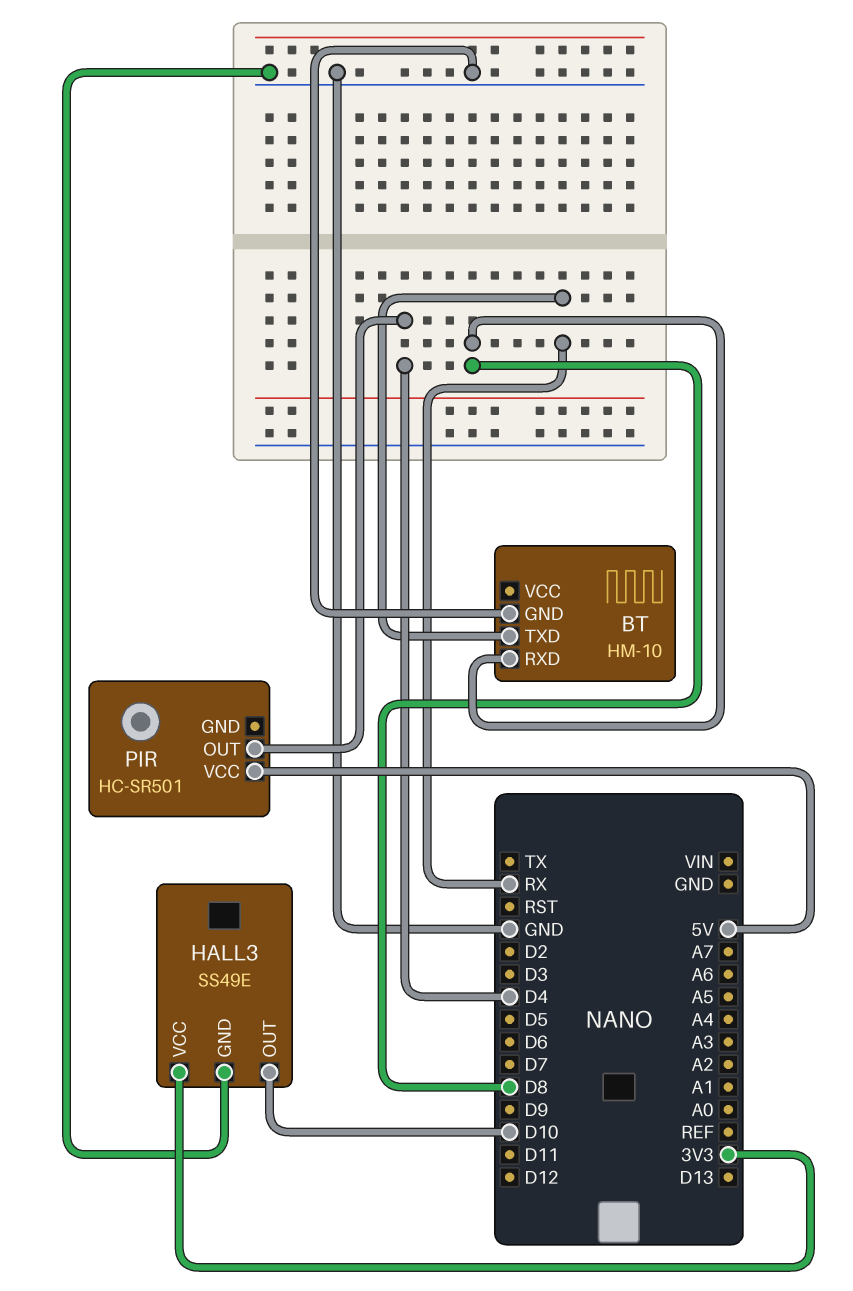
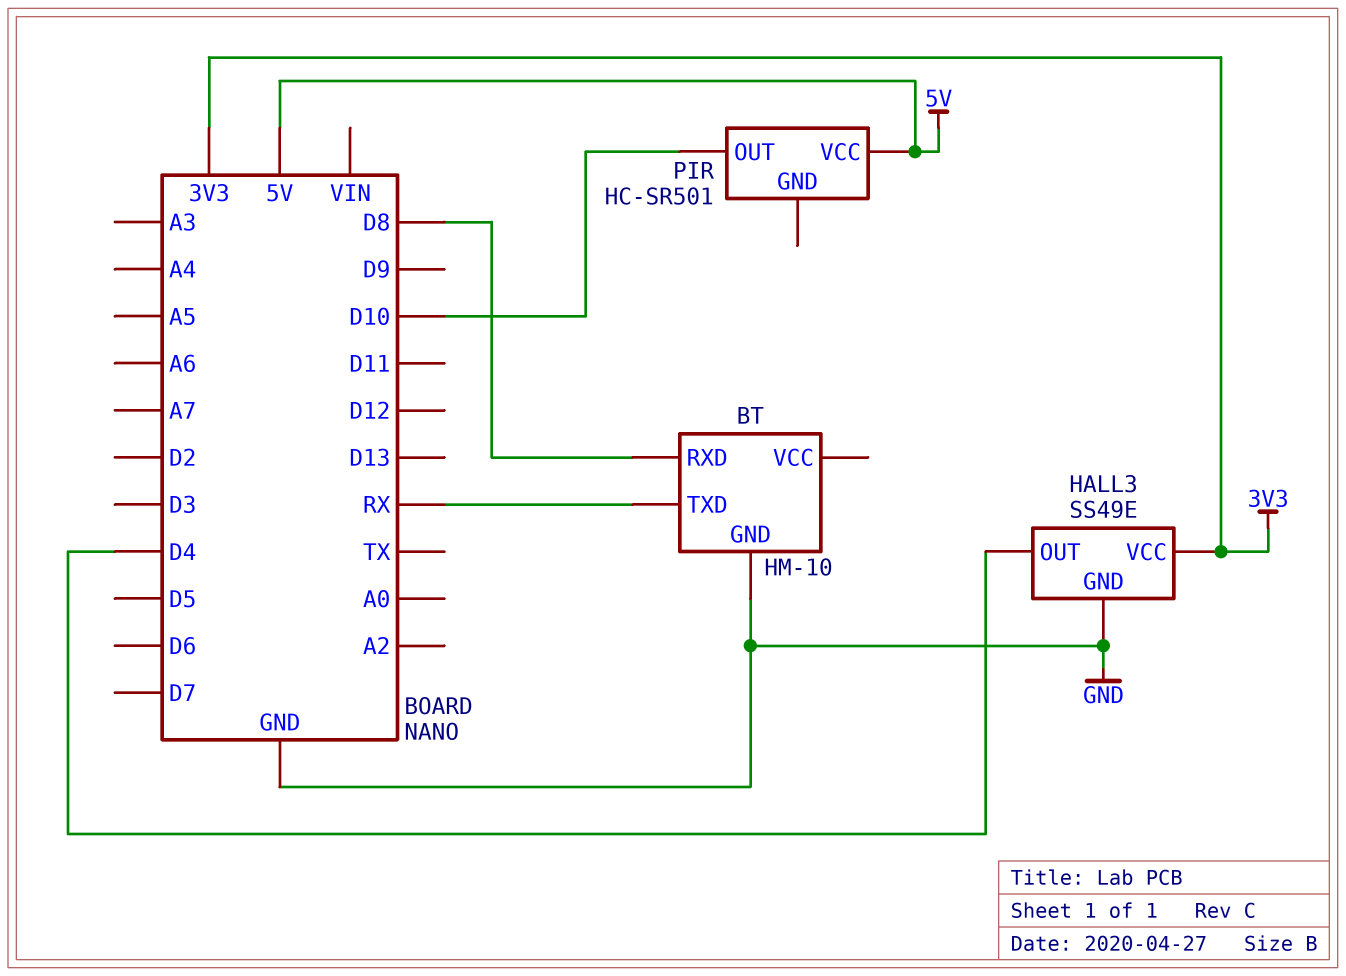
HALL3 pin OUT: D10 -> D4
PIR pin OUT: D4 -> D10

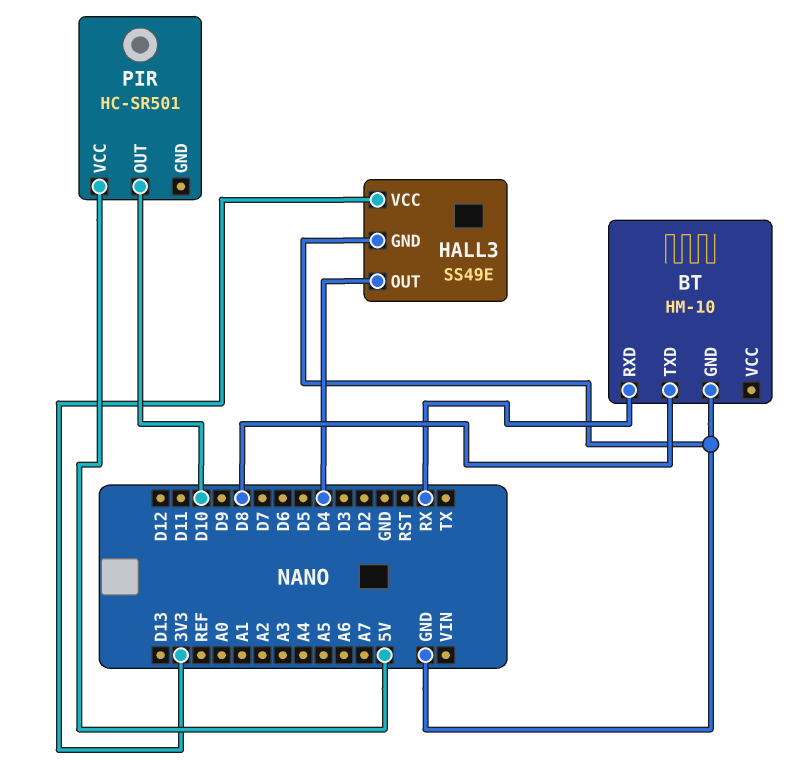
BT pin RXD: D8 -> RX
BT pin TXD: RX -> D8

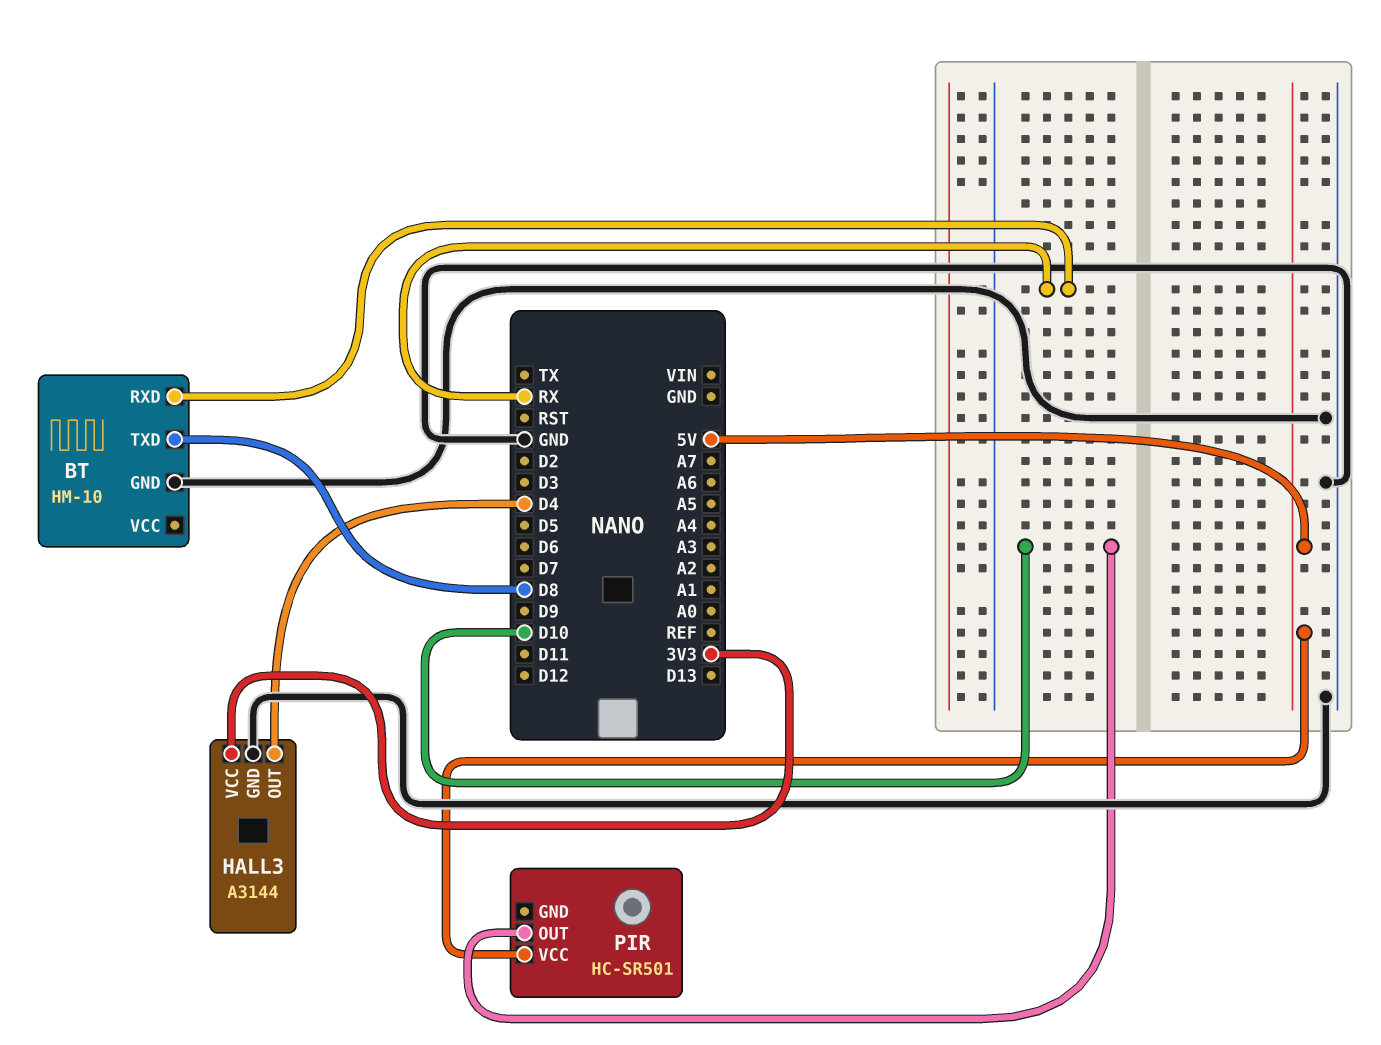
HALL3: SS49E -> A3144

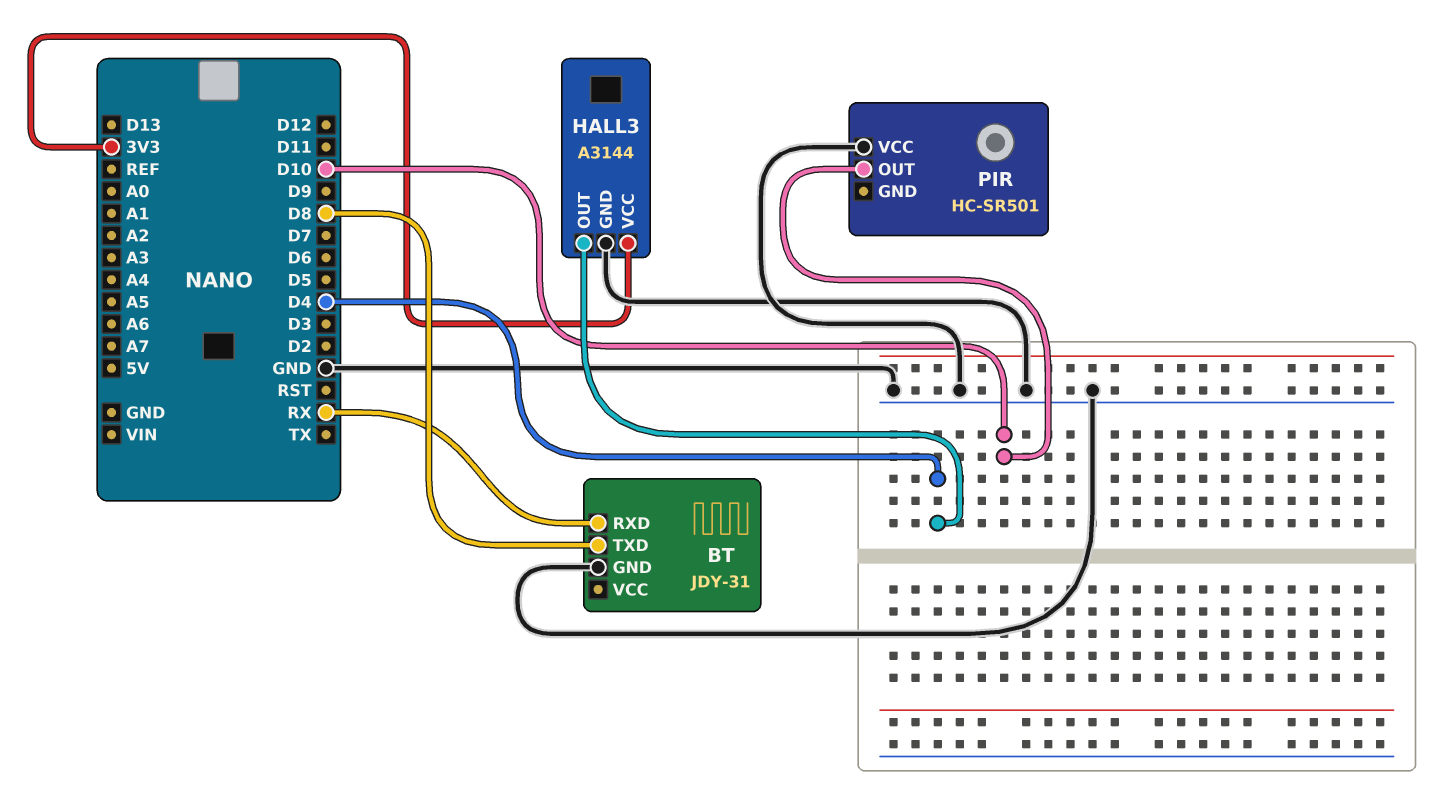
BT: HM-10 -> JDY-31
PIR pin VCC: 5V -> GND

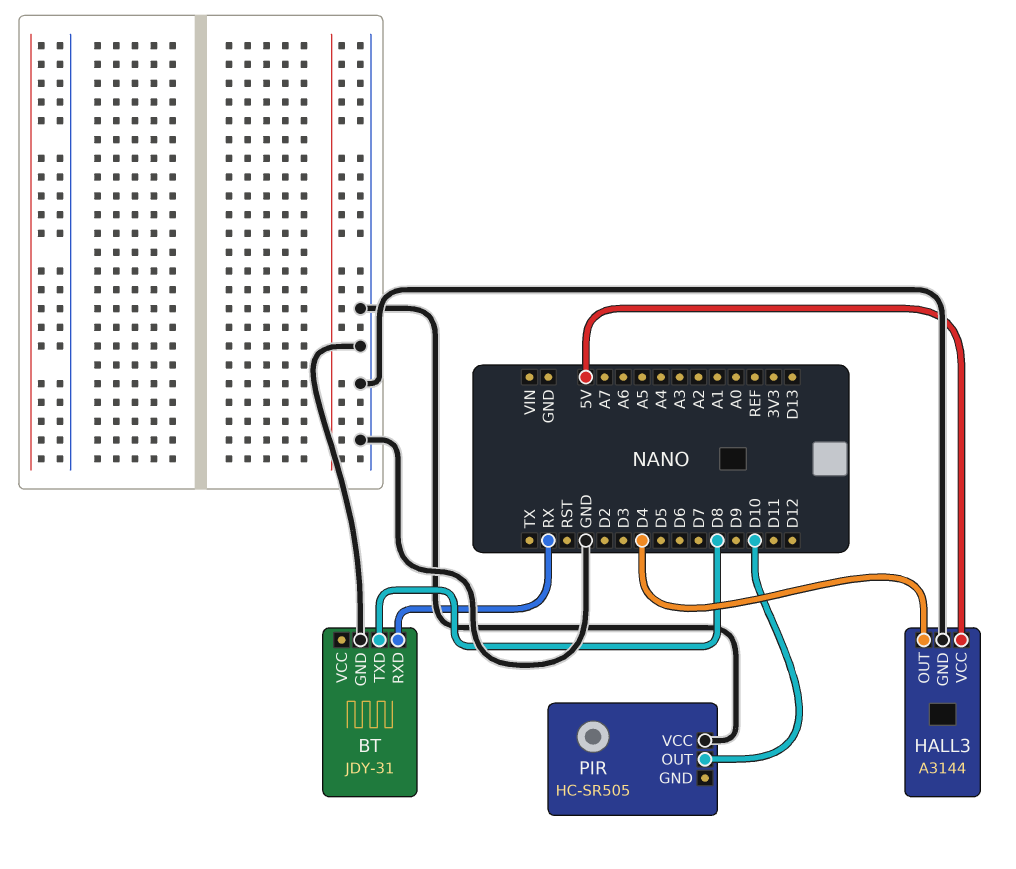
HALL3 pin VCC: 3V3 -> 5V
PIR: HC-SR501 -> HC-SR505

